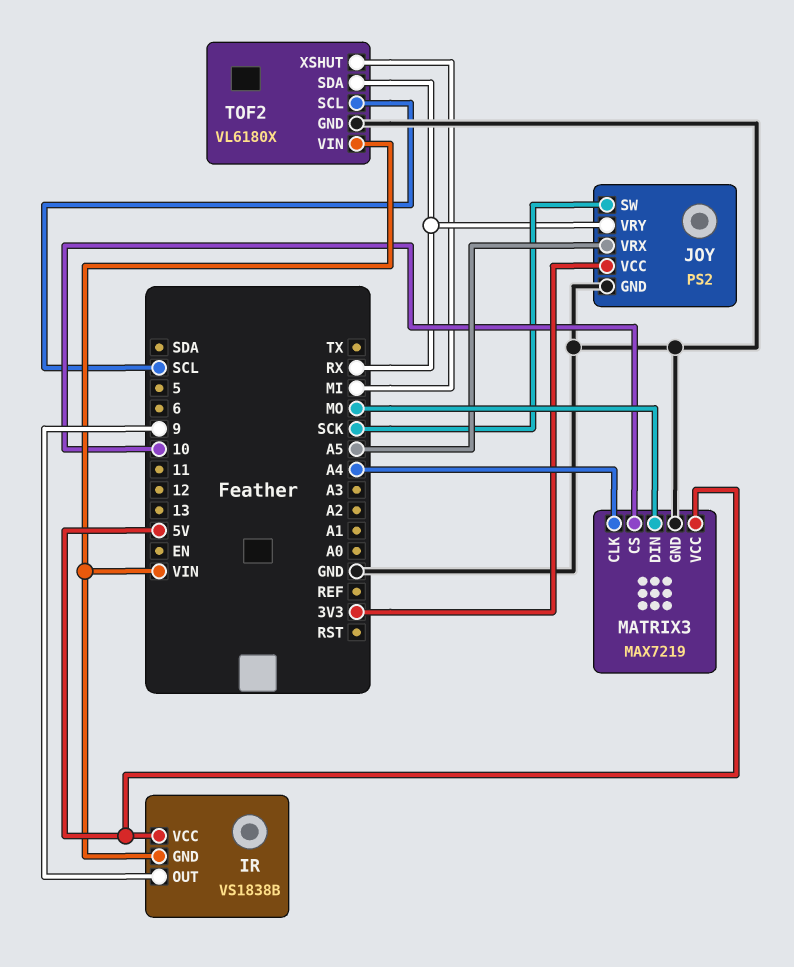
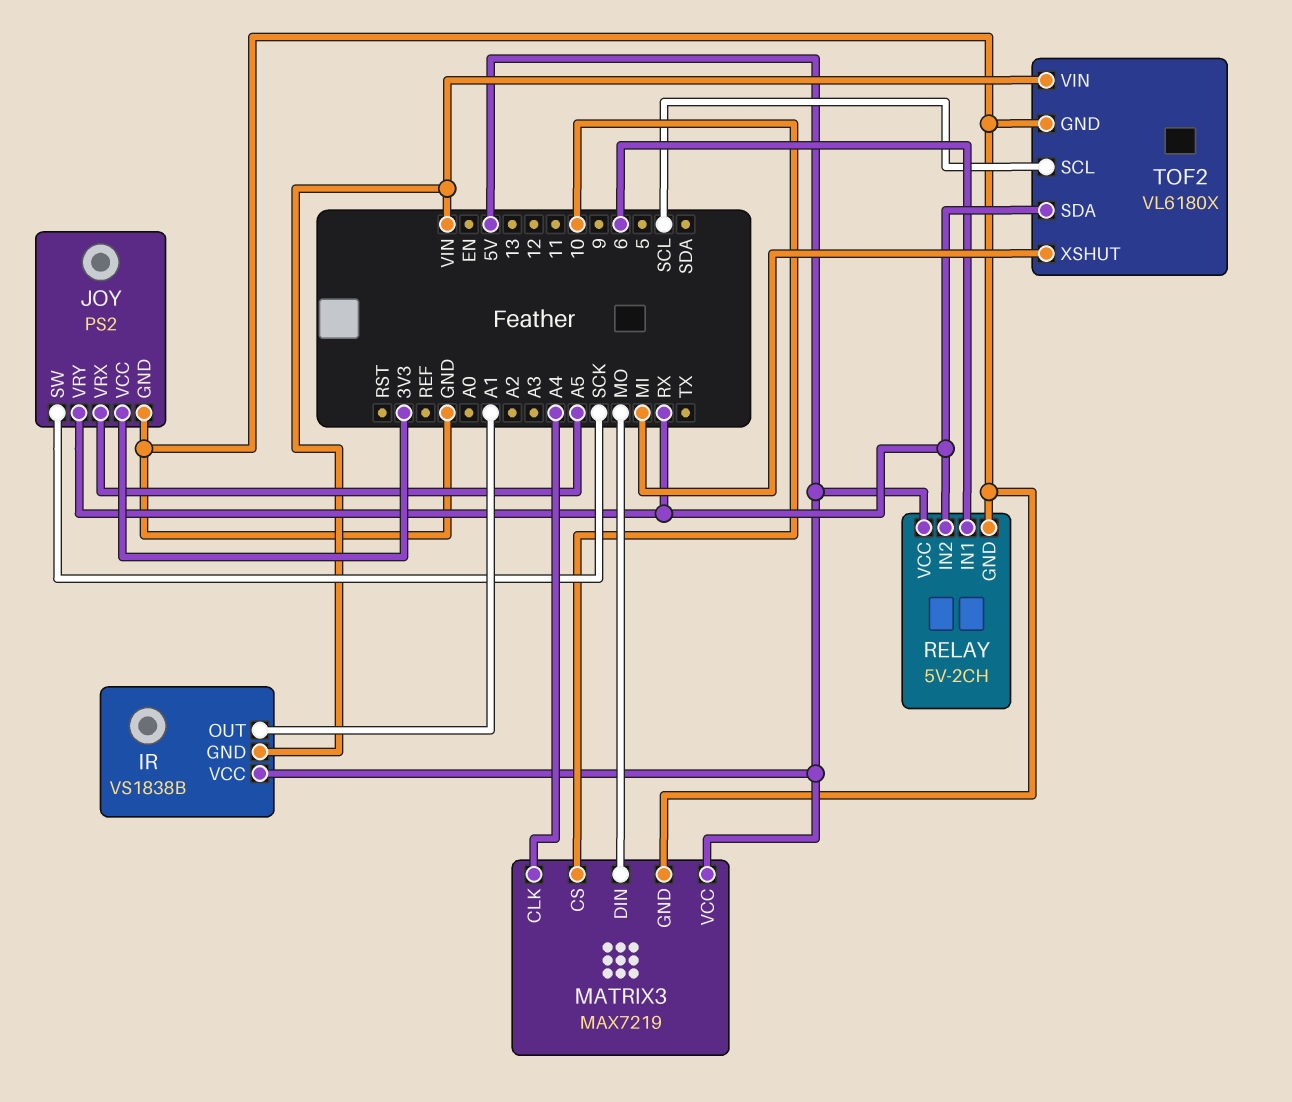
IR pin OUT: 9 -> A1
RELAY: none -> 5V-2CH
RELAY pin GND: none -> GND
RELAY pin IN1: none -> 6
RELAY pin IN2: none -> RX
RELAY pin VCC: none -> 5V

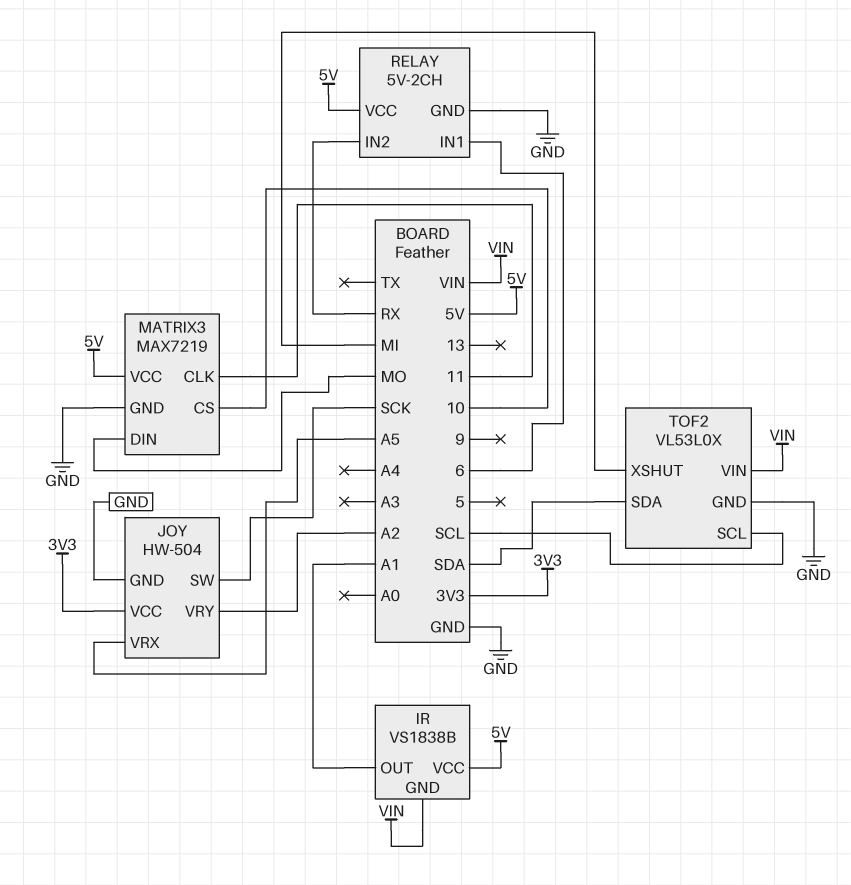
JOY: PS2 -> HW-504
JOY pin VRY: RX -> A2
MATRIX3 pin CLK: A4 -> 11
TOF2: VL6180X -> VL53L0X
TOF2 pin SDA: RX -> SDA

